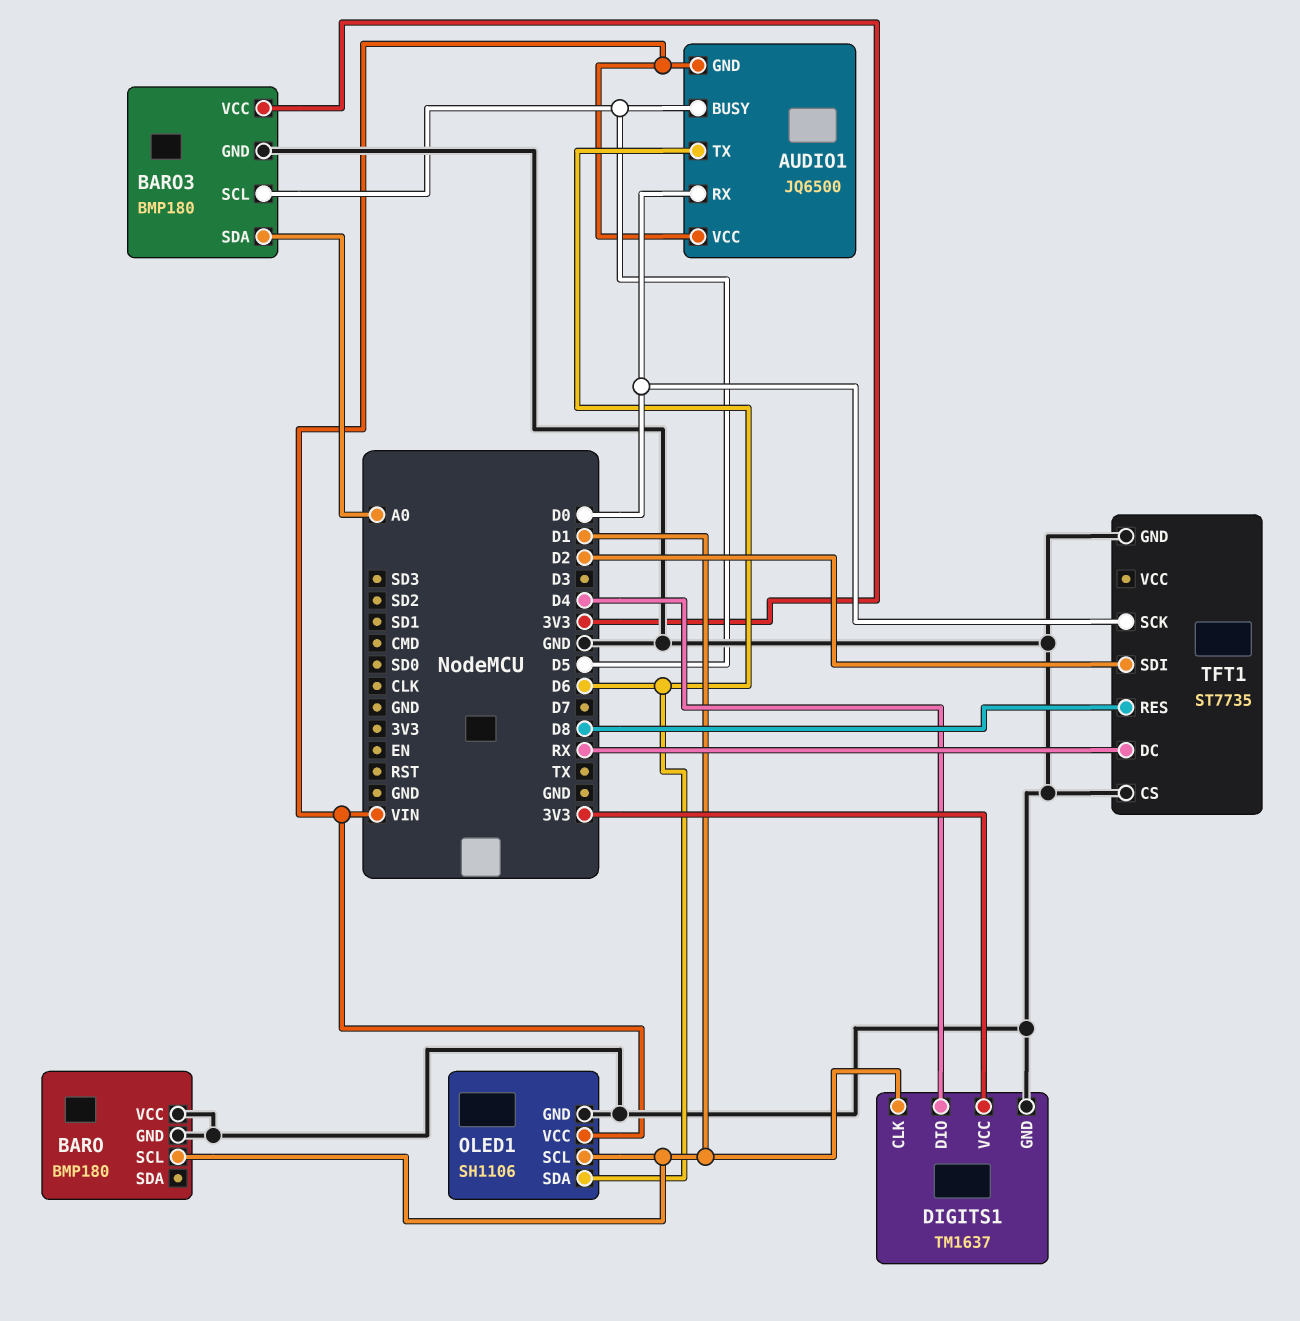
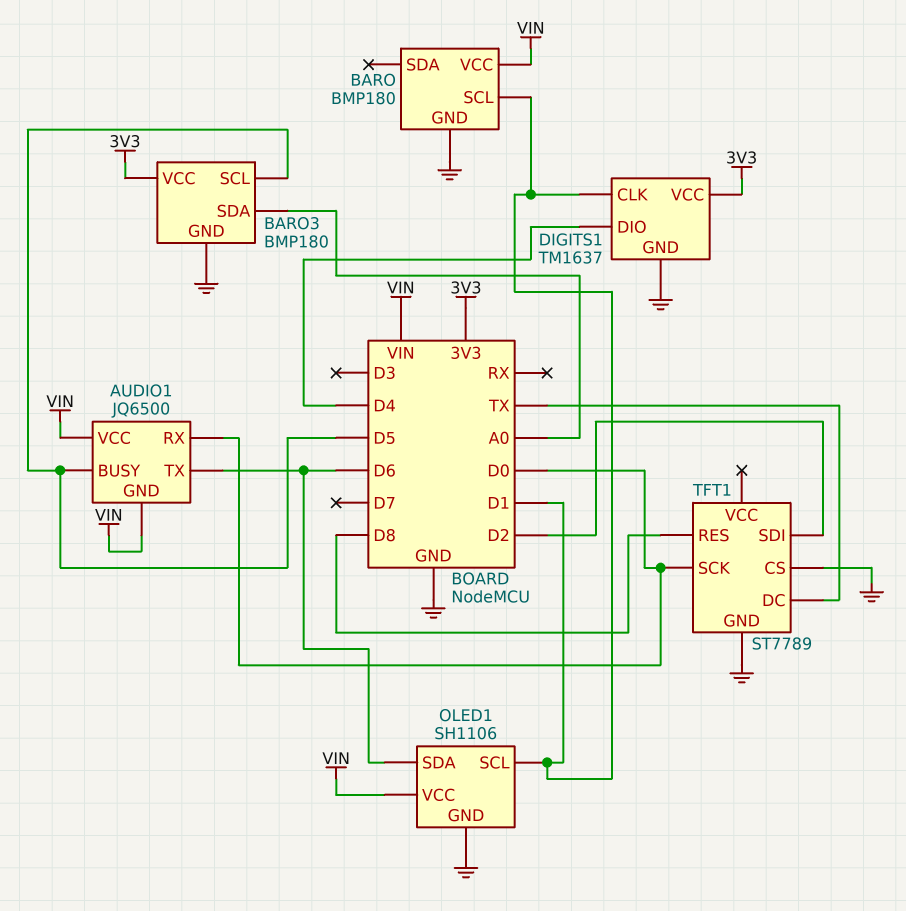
BARO pin VCC: GND -> VIN
TFT1: ST7735 -> ST7789
TFT1 pin DC: RX -> TX

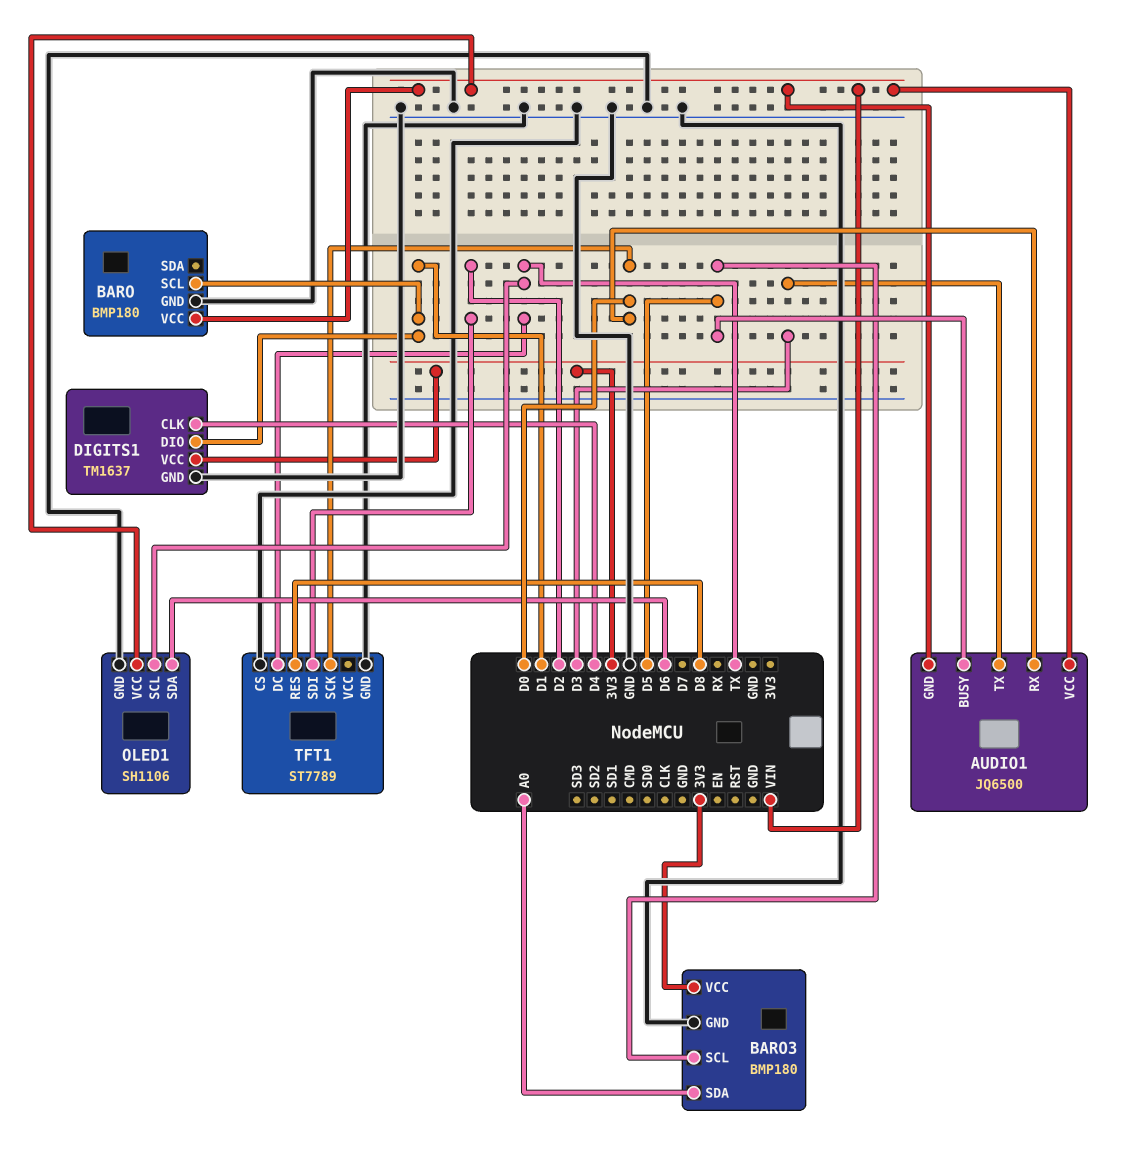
AUDIO1 pin TX: D6 -> D3
DIGITS1 pin CLK: D1 -> D4
DIGITS1 pin DIO: D4 -> D1
OLED1 pin SCL: D1 -> TX

